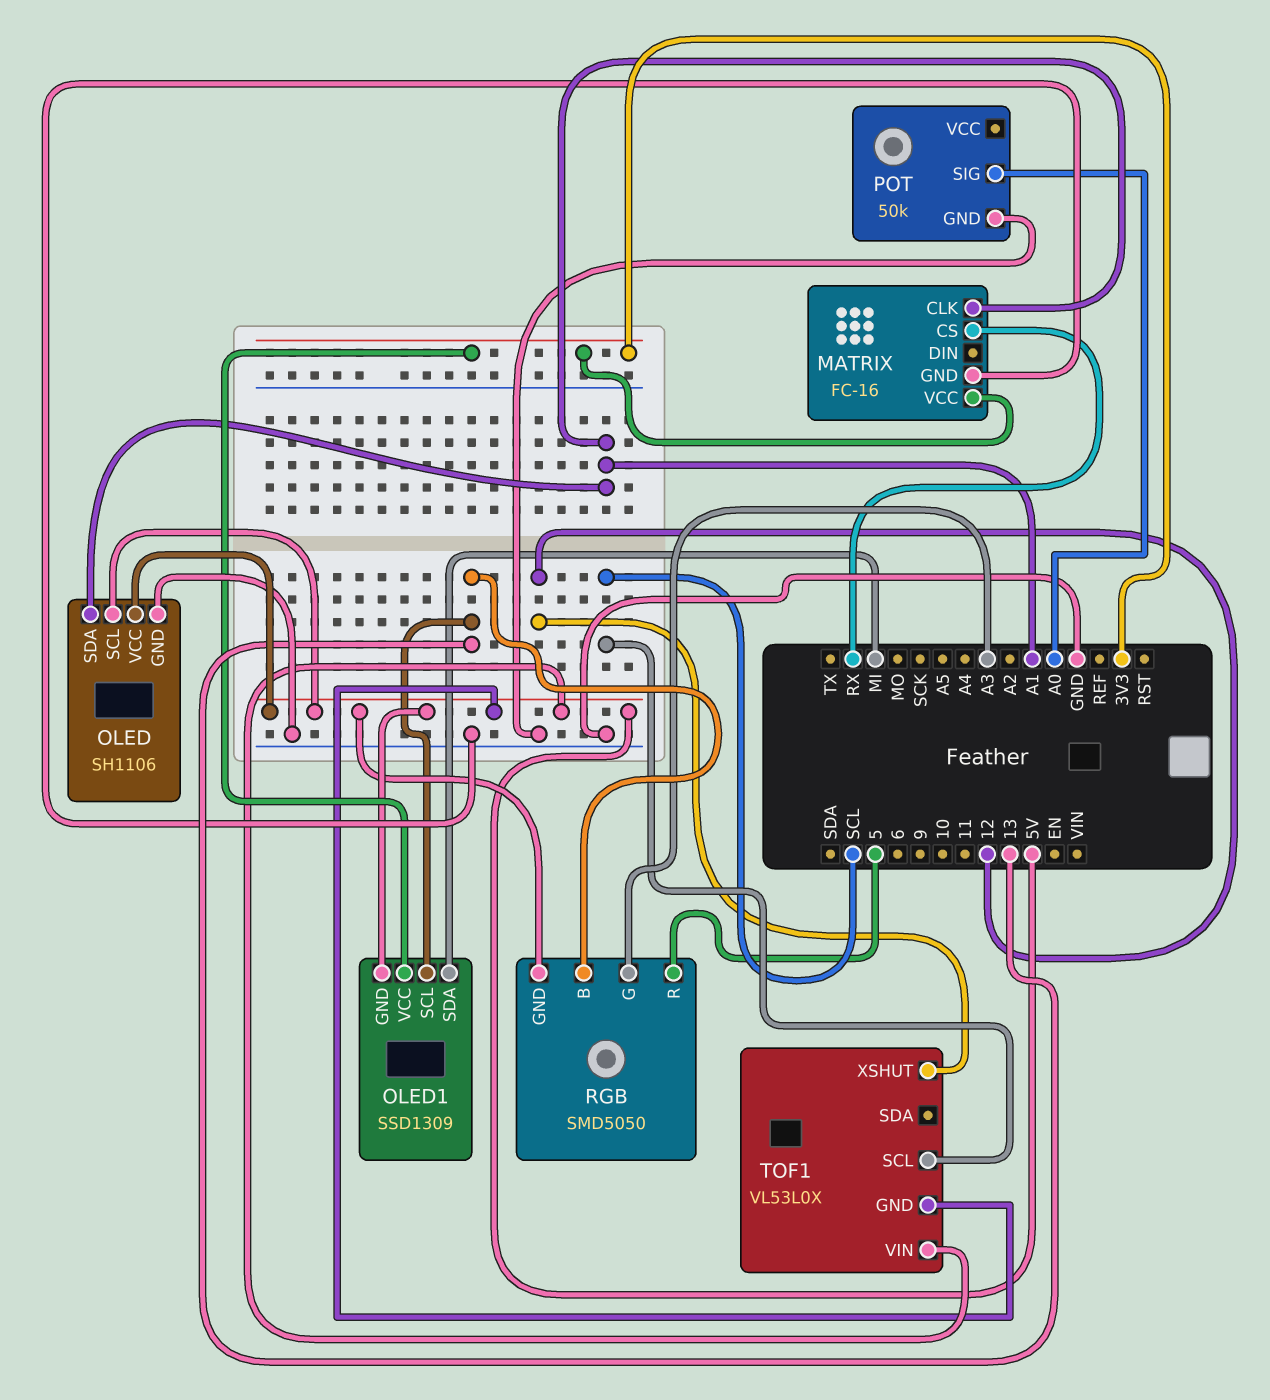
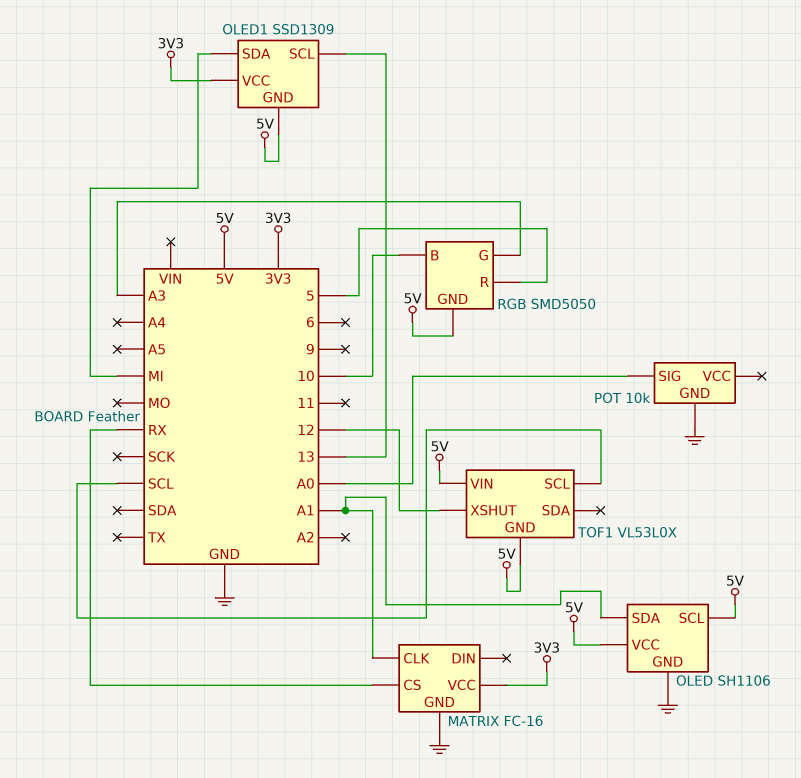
POT: 50k -> 10k
RGB pin B: 13 -> 10

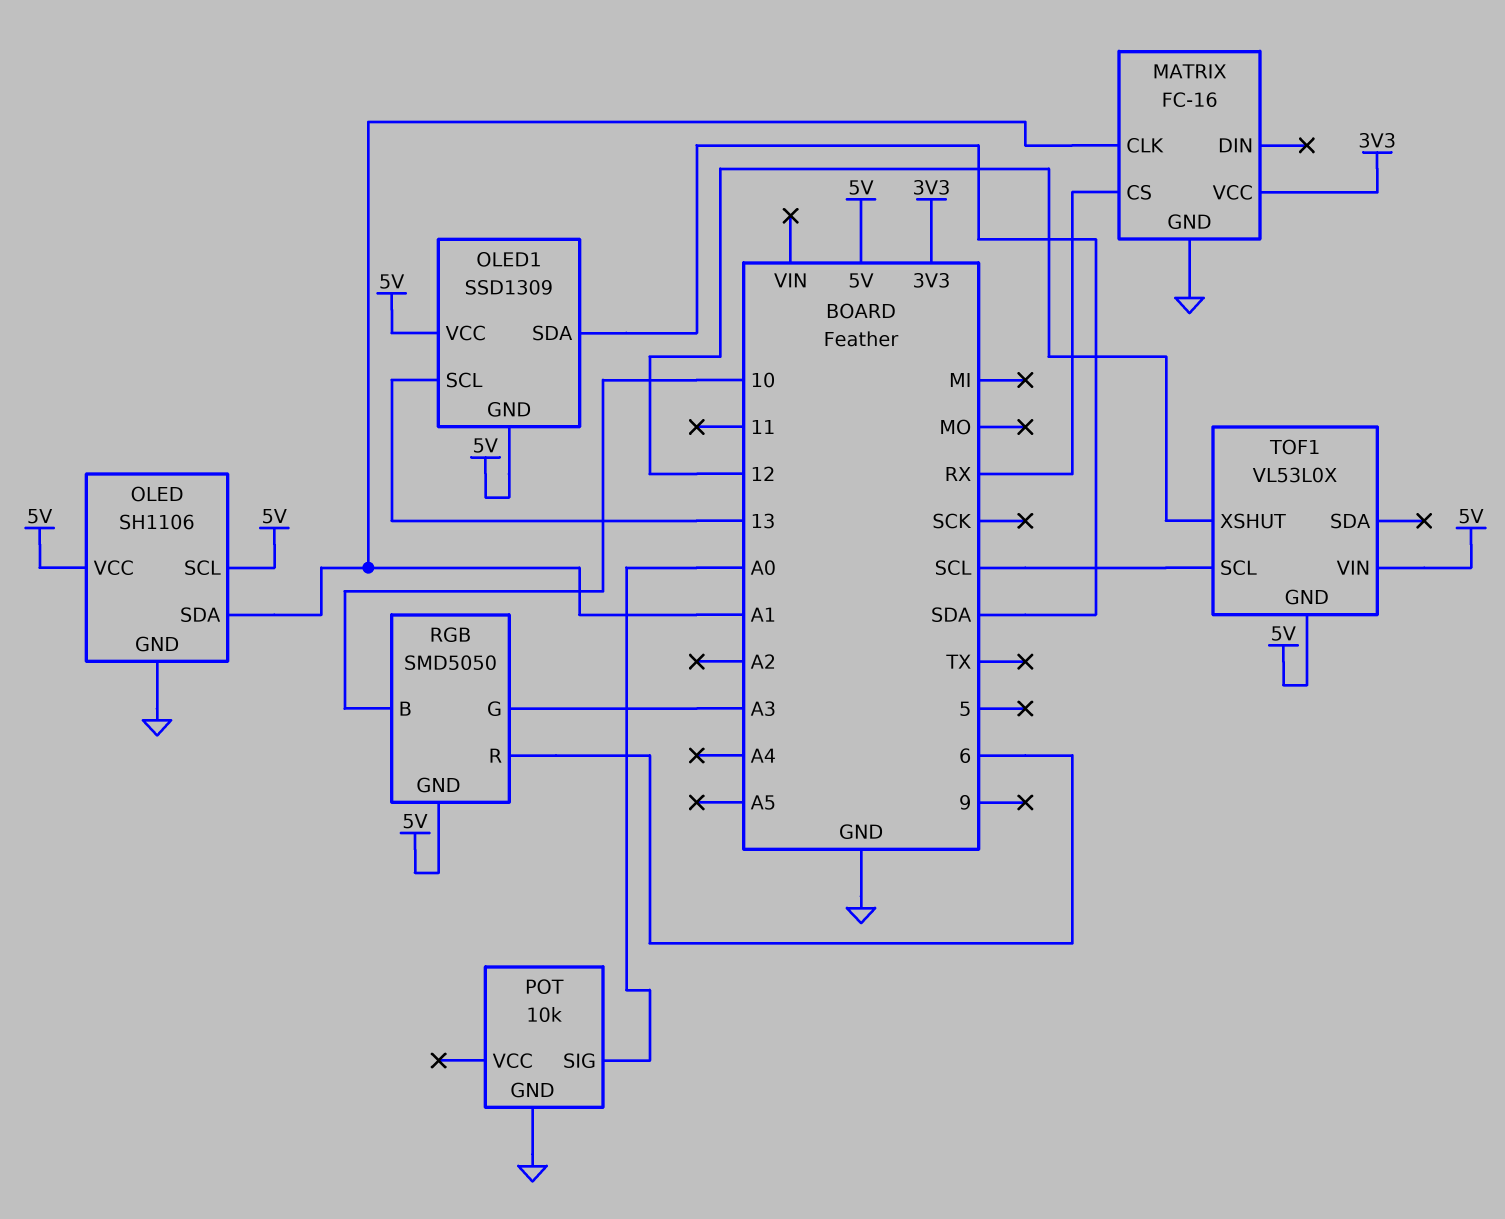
OLED1 pin SDA: MI -> SDA
OLED1 pin VCC: 3V3 -> 5V
RGB pin R: 5 -> 6

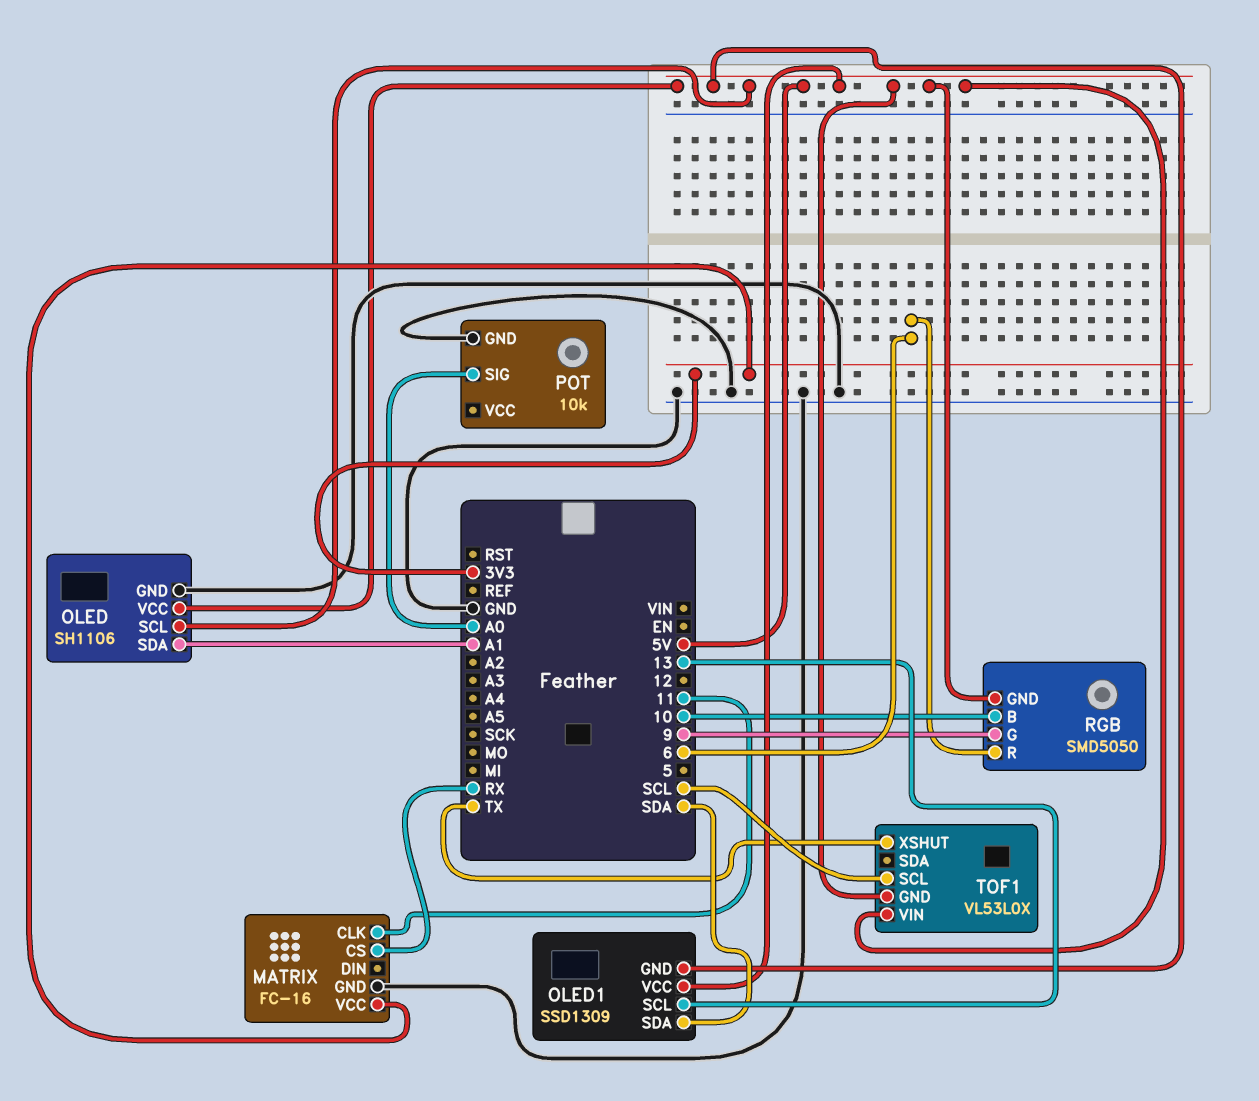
MATRIX pin CLK: A1 -> 11
RGB pin G: A3 -> 9
TOF1 pin XSHUT: 12 -> TX

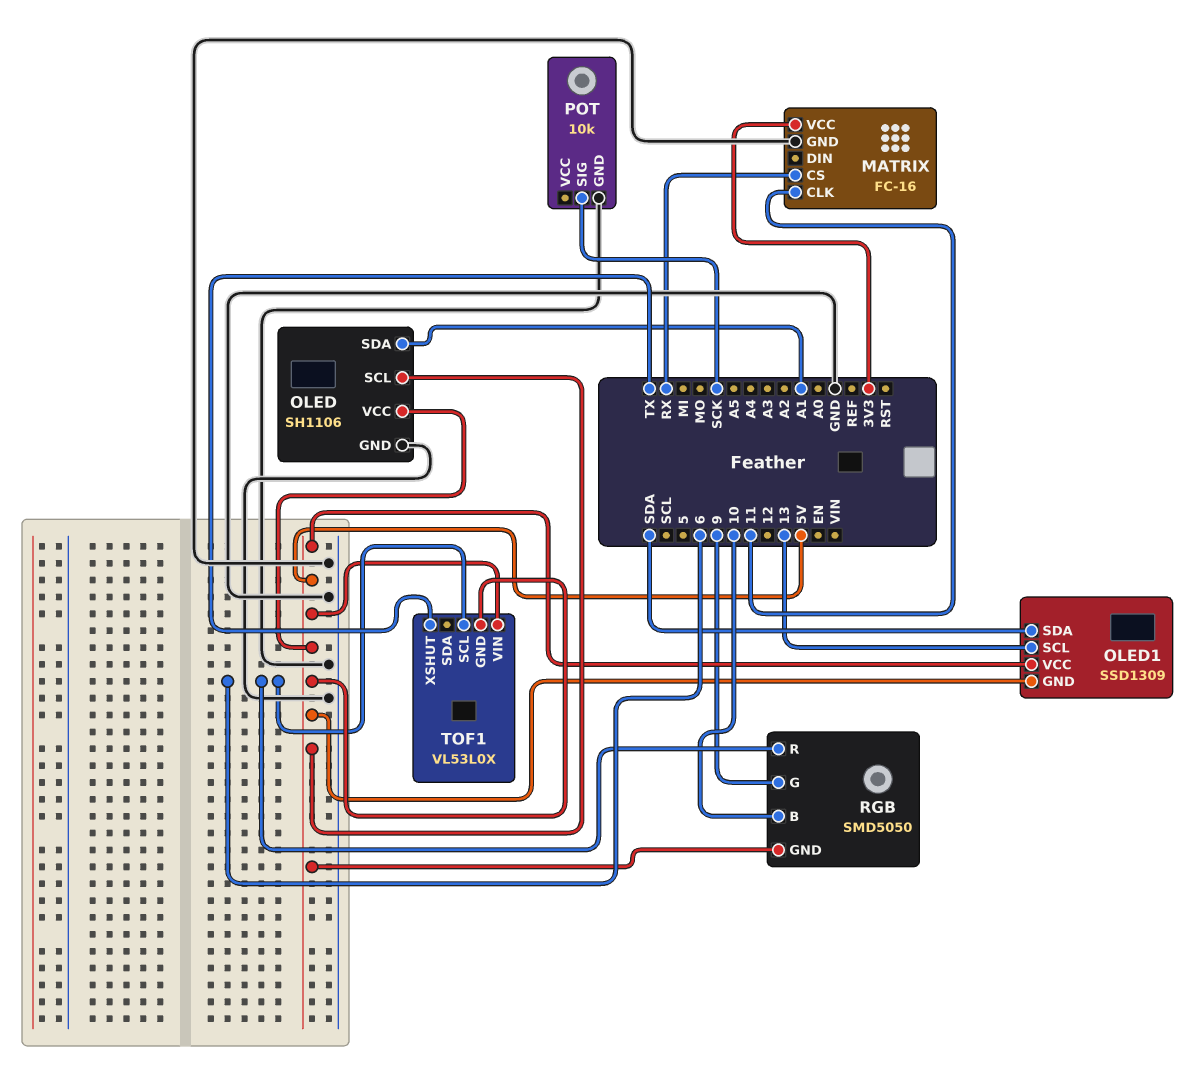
POT pin SIG: A0 -> SCK
TOF1 pin SCL: SCL -> 6

